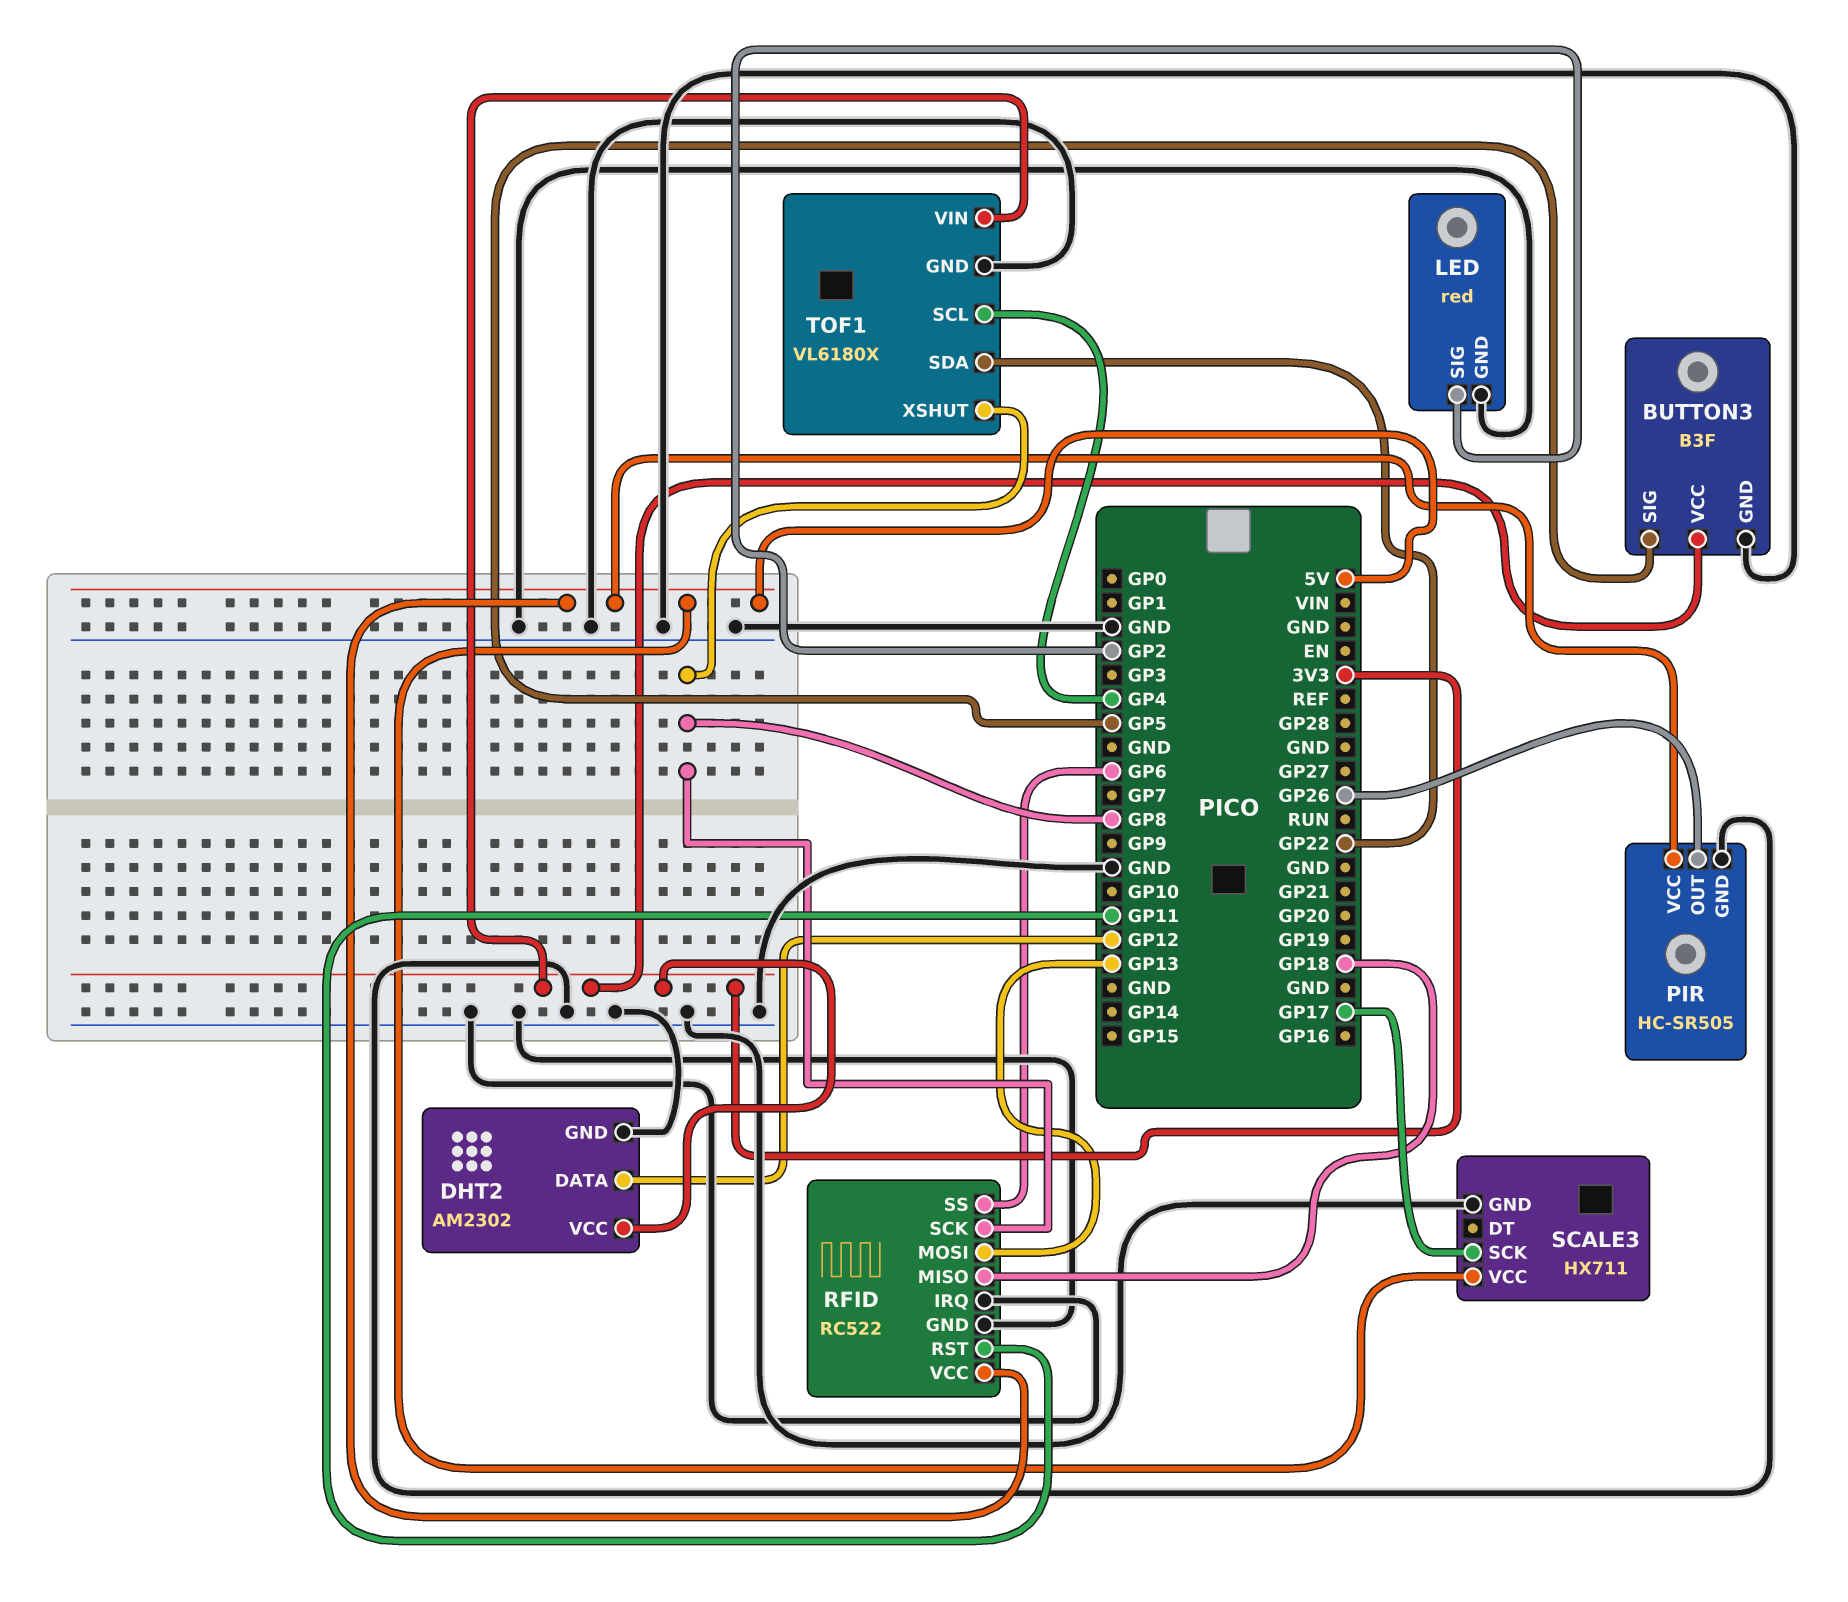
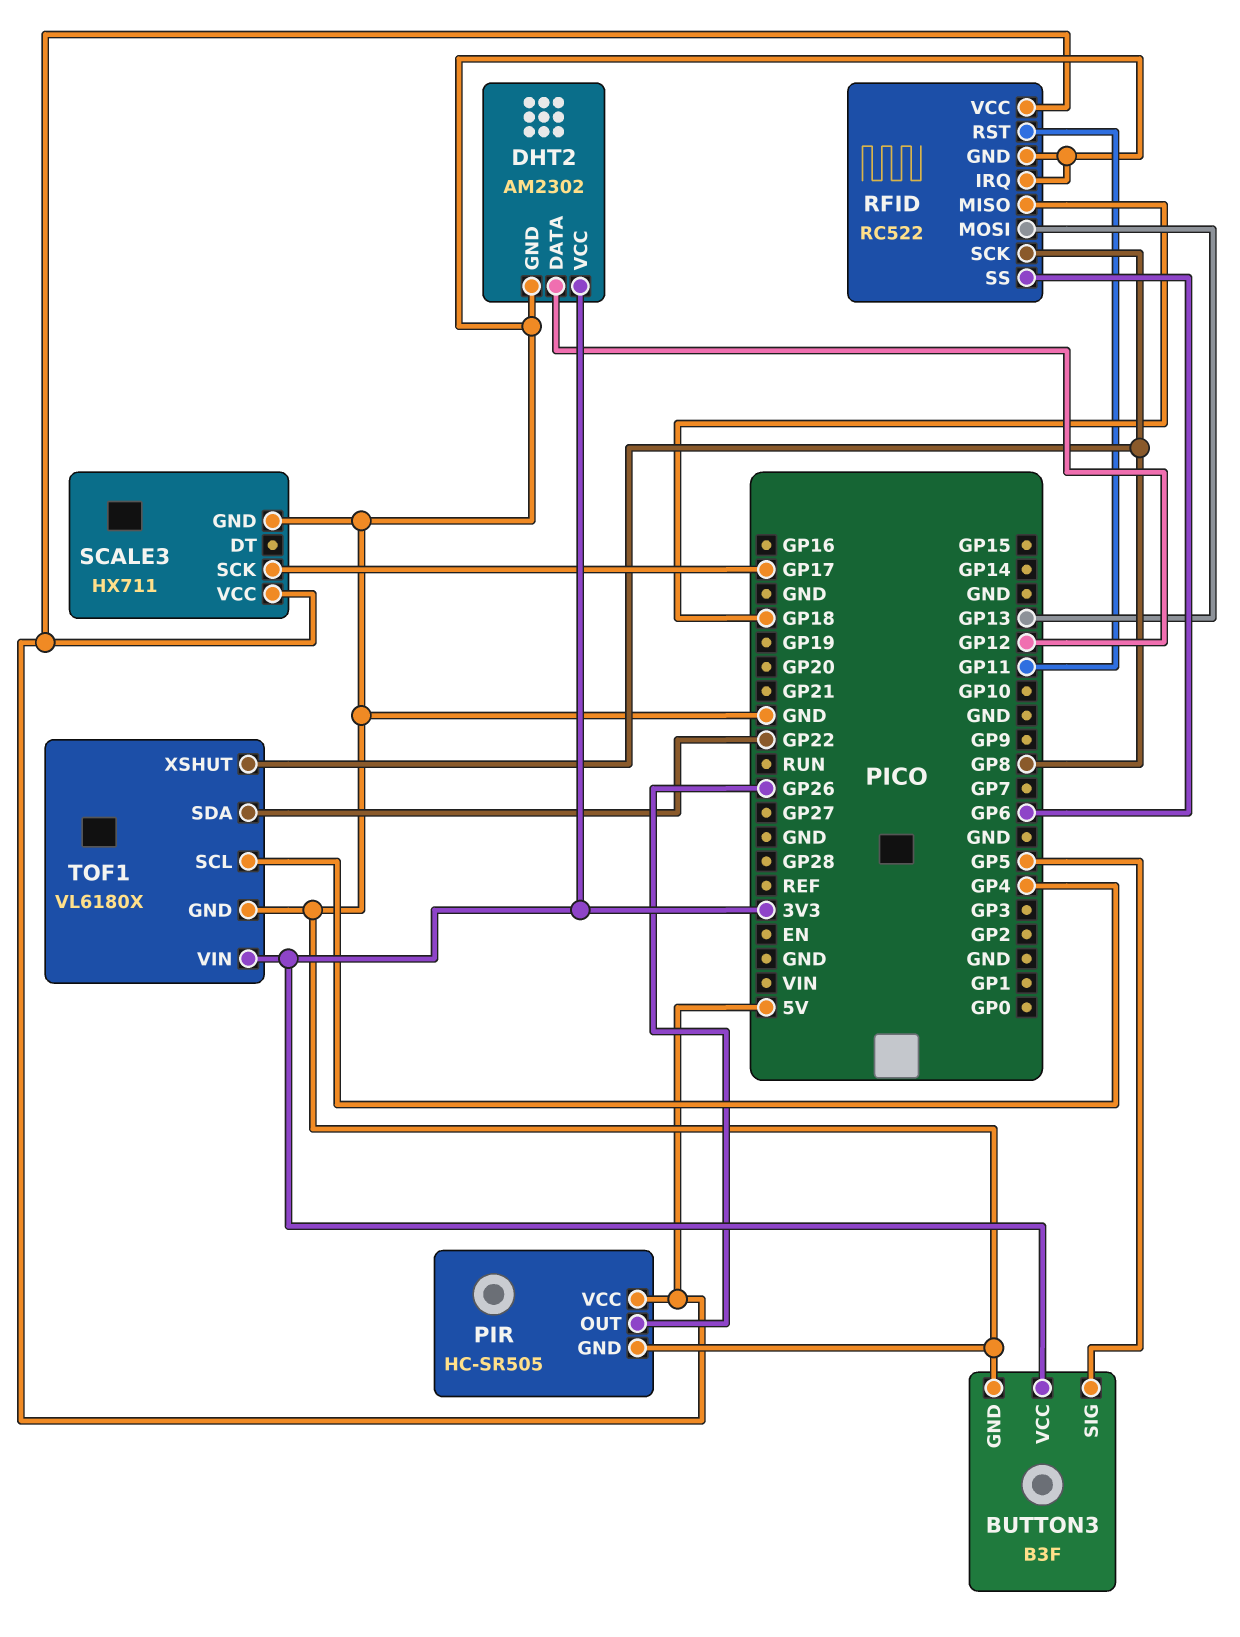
LED: red -> none
LED pin GND: GND -> none
LED pin SIG: GP2 -> none

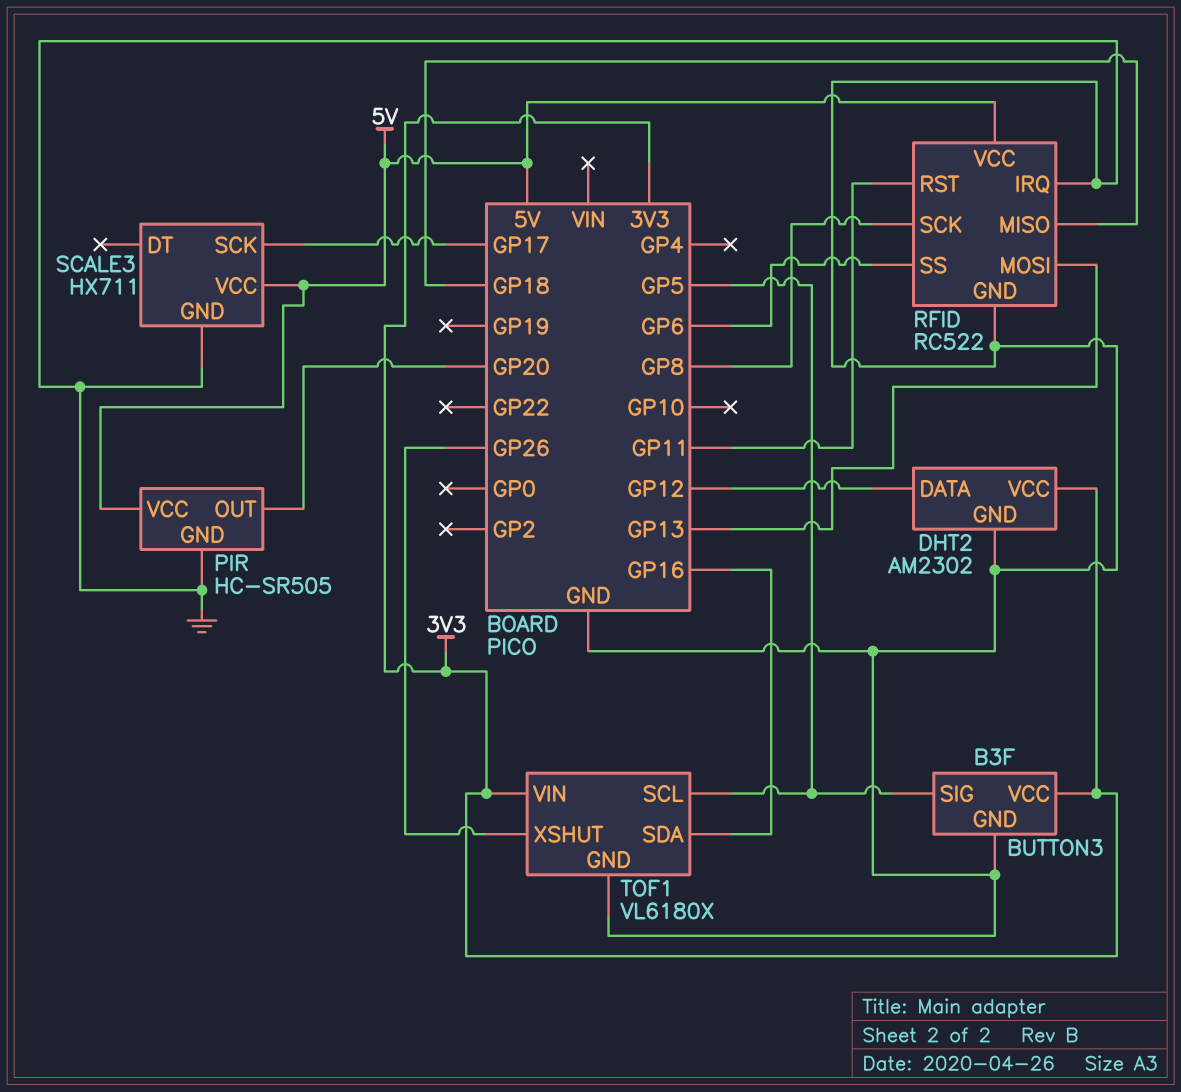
PIR pin OUT: GP26 -> GP20
TOF1 pin SCL: GP4 -> GP5
TOF1 pin SDA: GP22 -> GP16
TOF1 pin XSHUT: GP8 -> GP26

